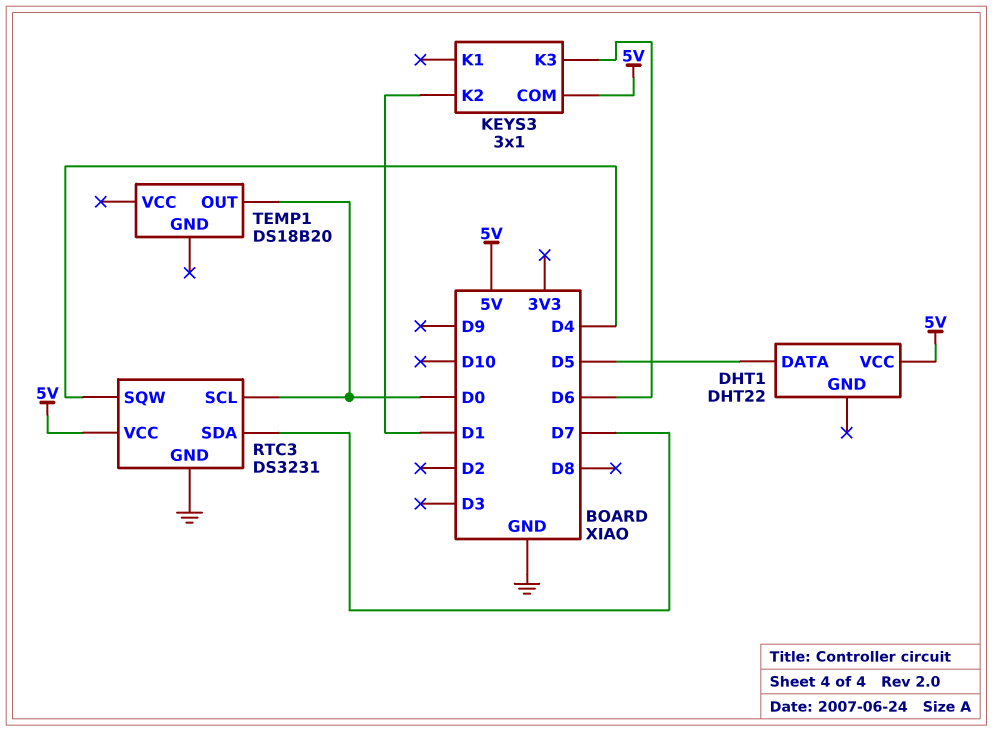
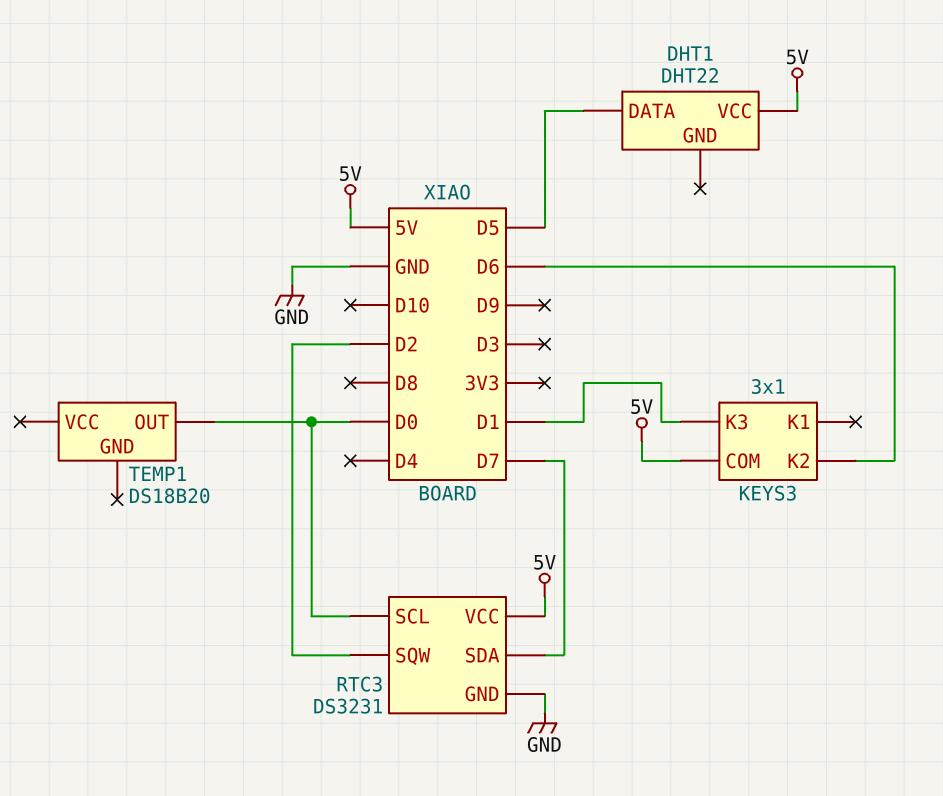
KEYS3 pin K2: D1 -> D6
KEYS3 pin K3: D6 -> D1
RTC3 pin SQW: D4 -> D2

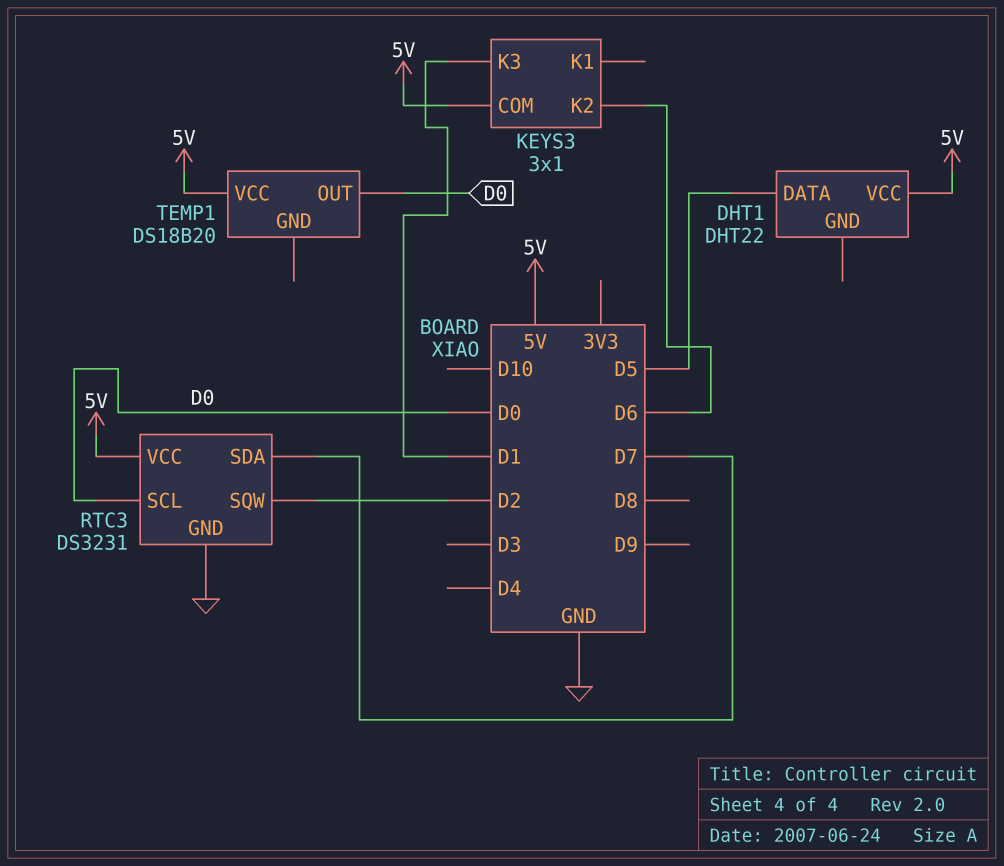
TEMP1 pin VCC: none -> 5V

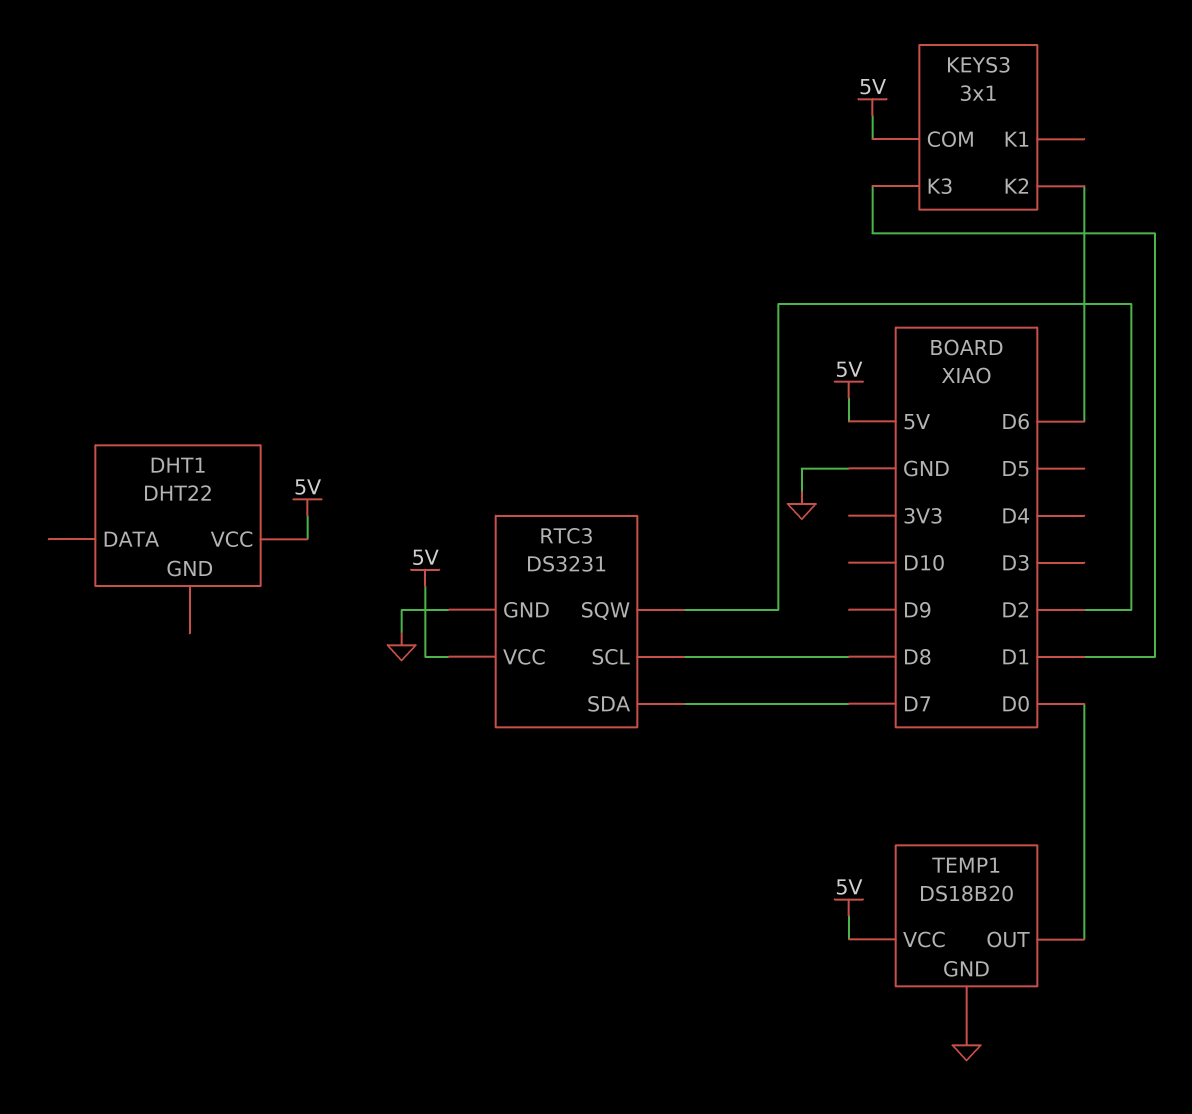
DHT1 pin DATA: D5 -> none
RTC3 pin SCL: D0 -> D8
TEMP1 pin GND: none -> GND

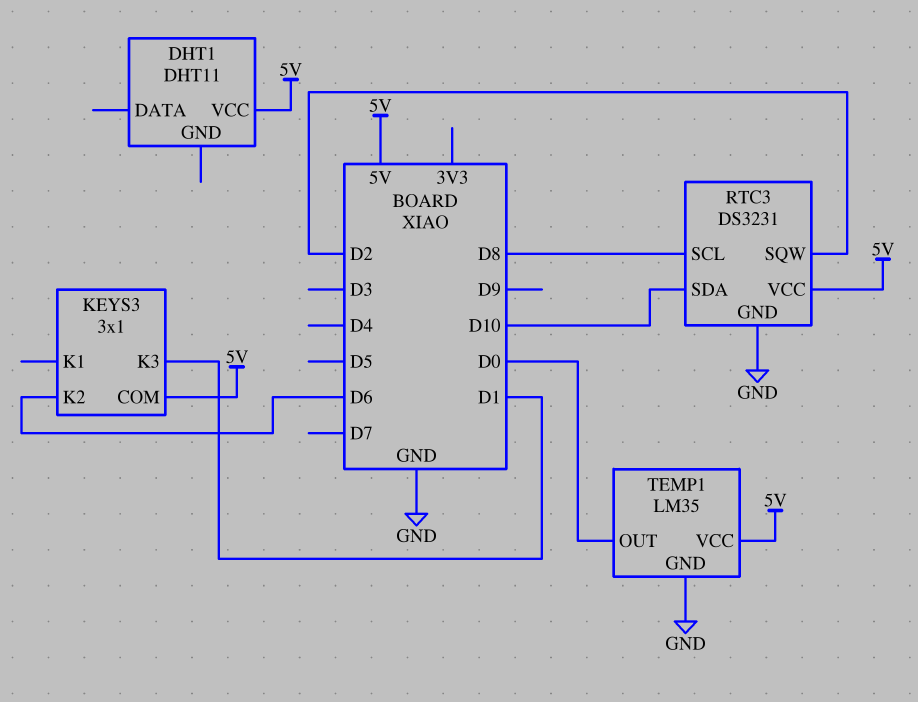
DHT1: DHT22 -> DHT11
RTC3 pin SDA: D7 -> D10
TEMP1: DS18B20 -> LM35

